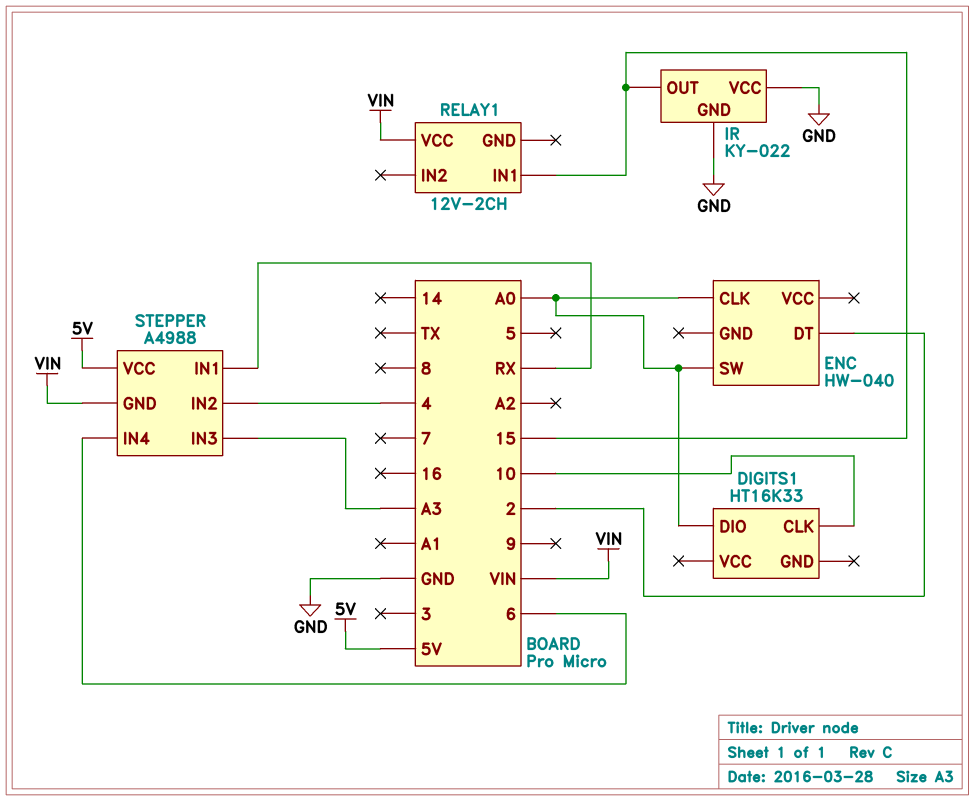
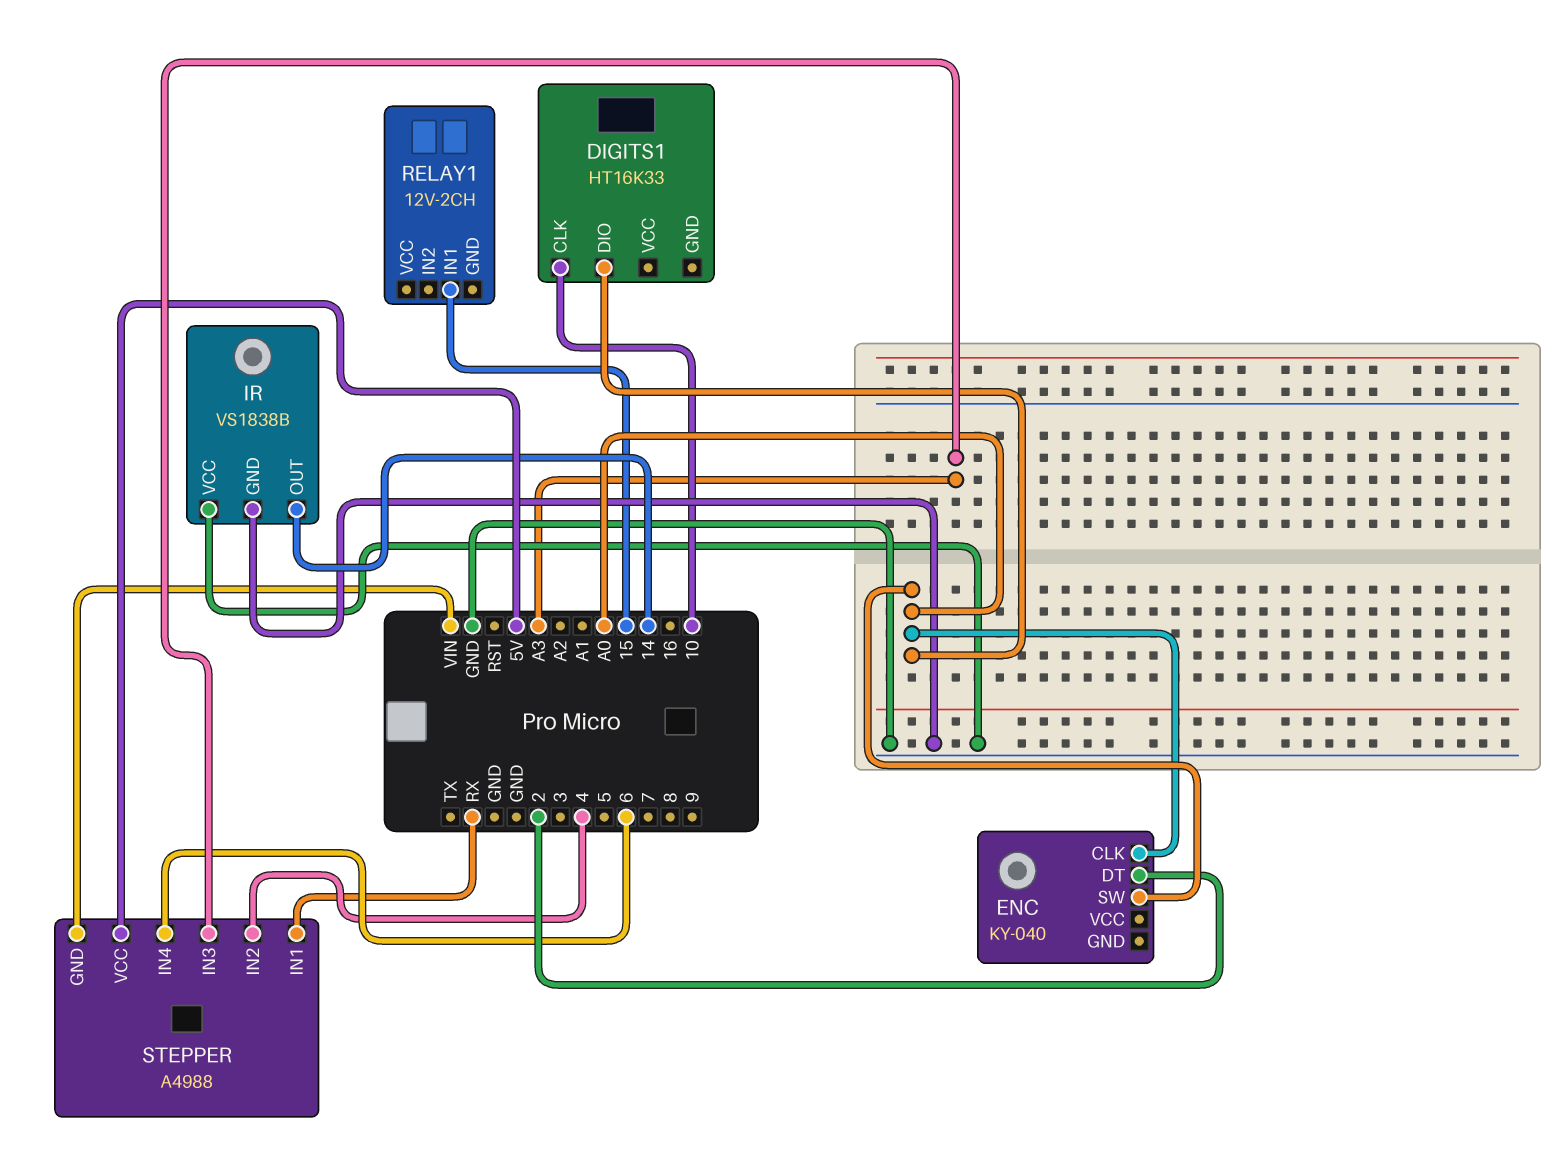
ENC: HW-040 -> KY-040
IR: KY-022 -> VS1838B
IR pin OUT: 15 -> 14
RELAY1 pin VCC: VIN -> none

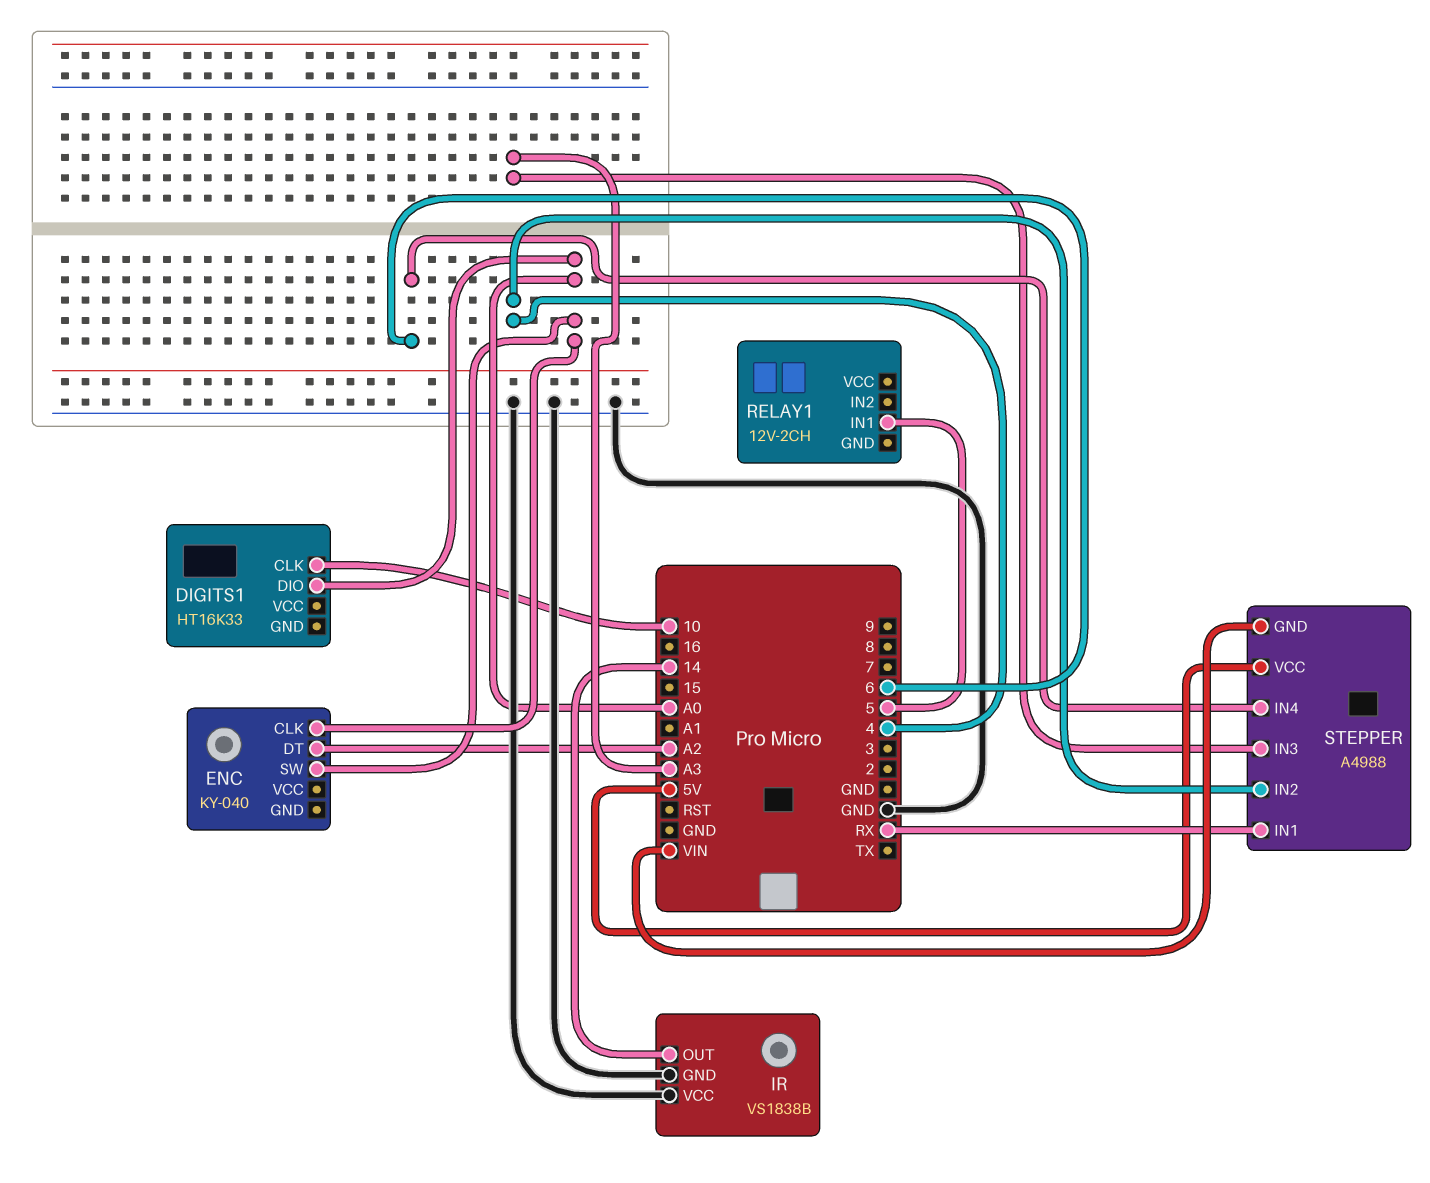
ENC pin DT: 2 -> A2
RELAY1 pin IN1: 15 -> 5

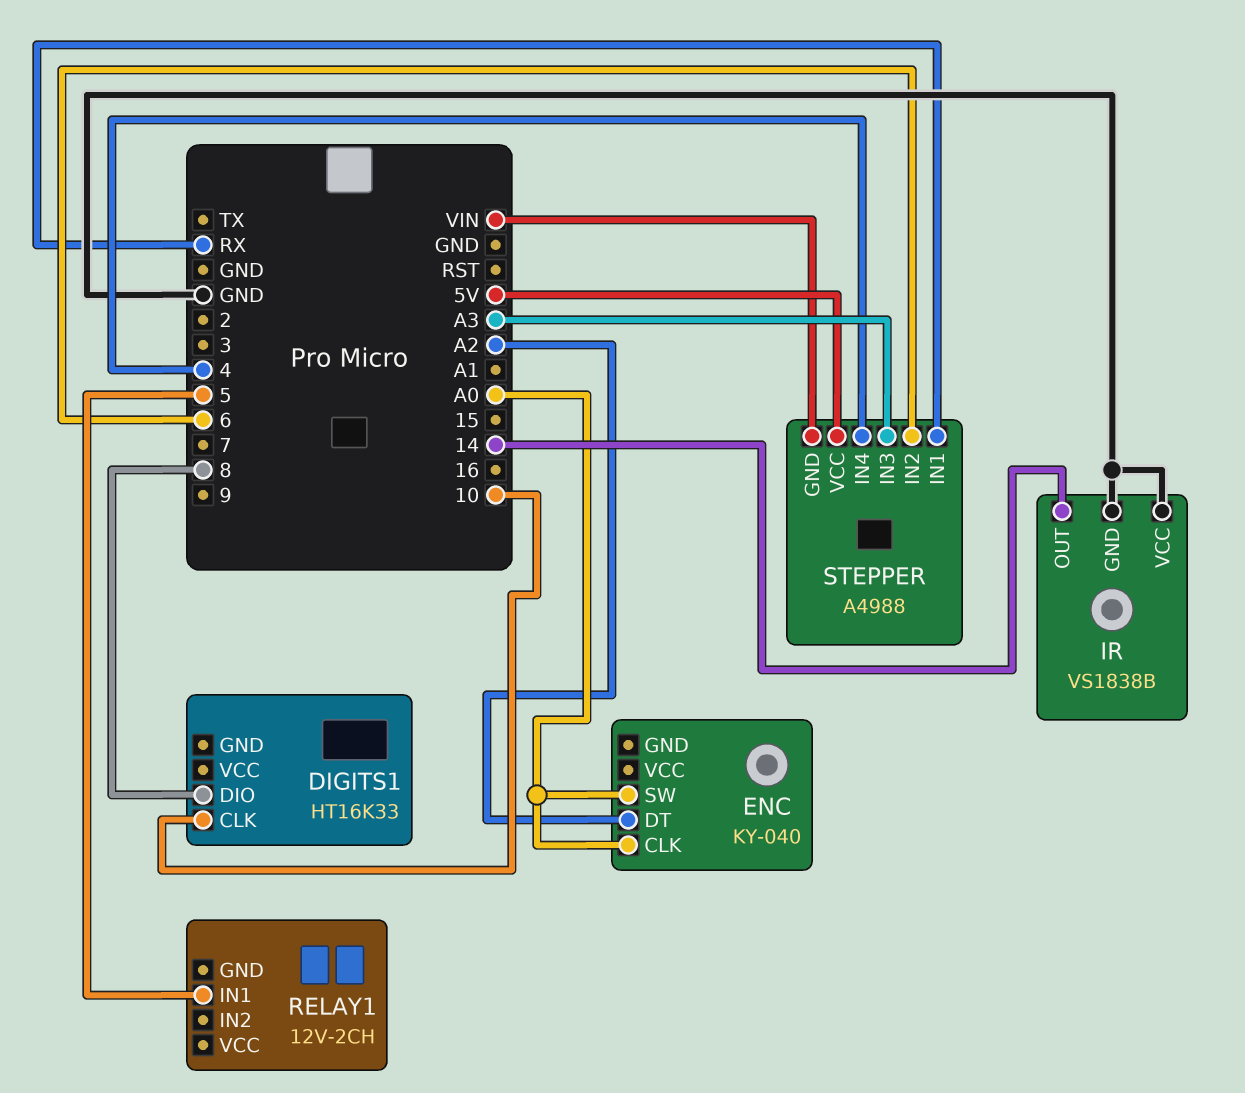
DIGITS1 pin DIO: A0 -> 8
STEPPER pin IN2: 4 -> 6
STEPPER pin IN4: 6 -> 4

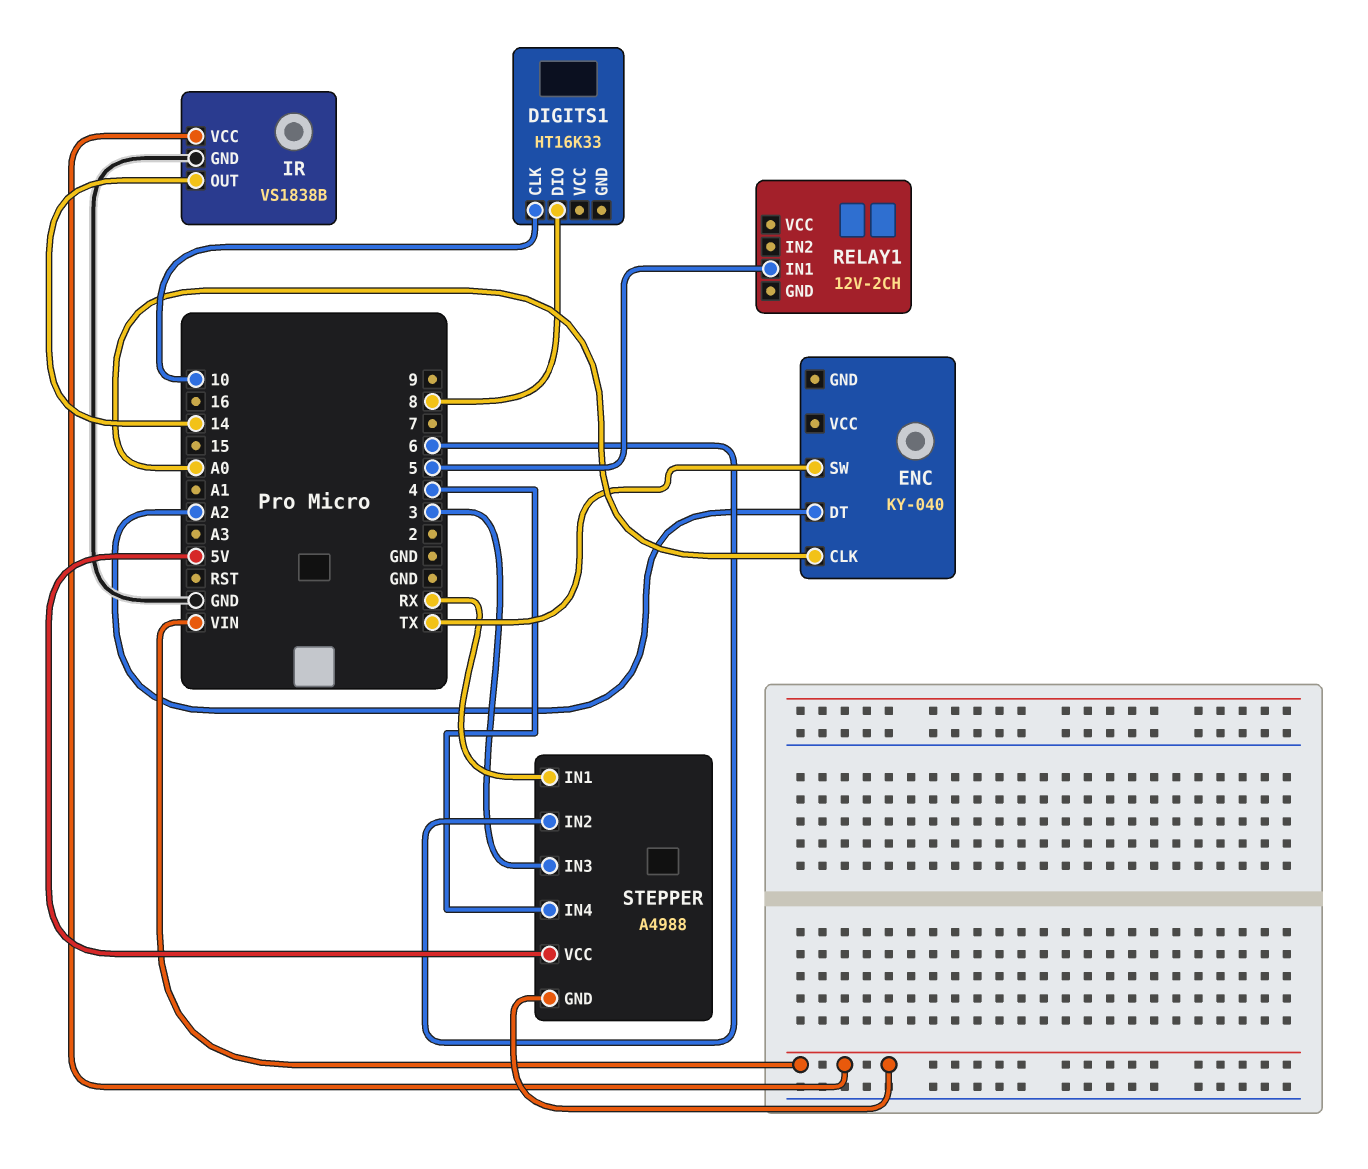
ENC pin SW: A0 -> TX
IR pin VCC: GND -> VIN
STEPPER pin IN3: A3 -> 3

